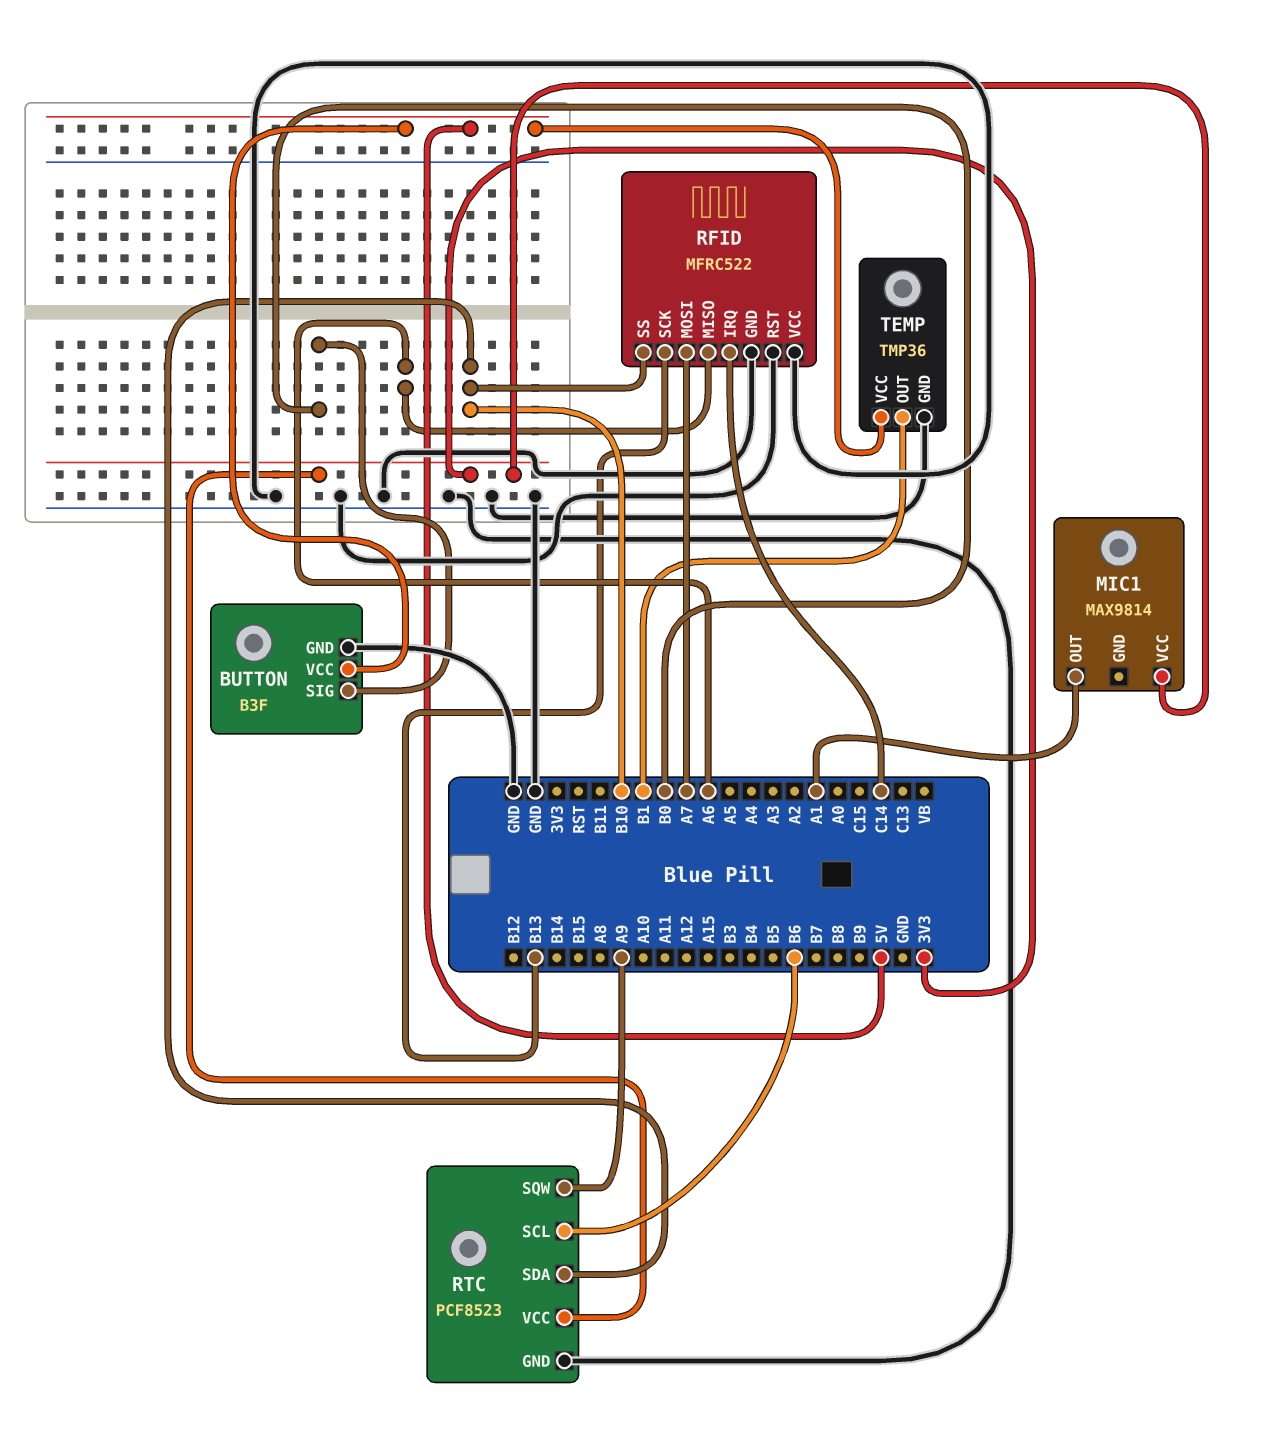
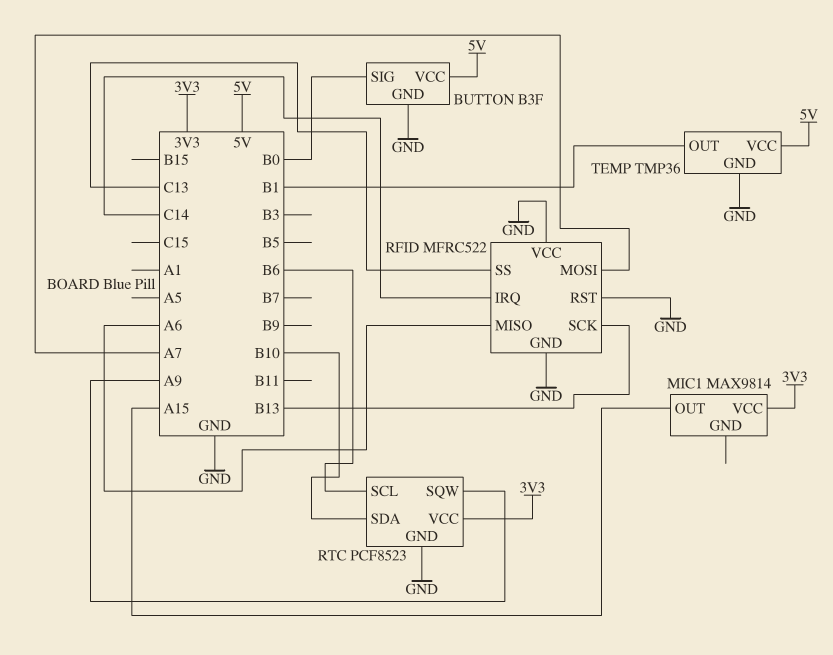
MIC1 pin OUT: A1 -> A15
RFID pin SS: B10 -> C13

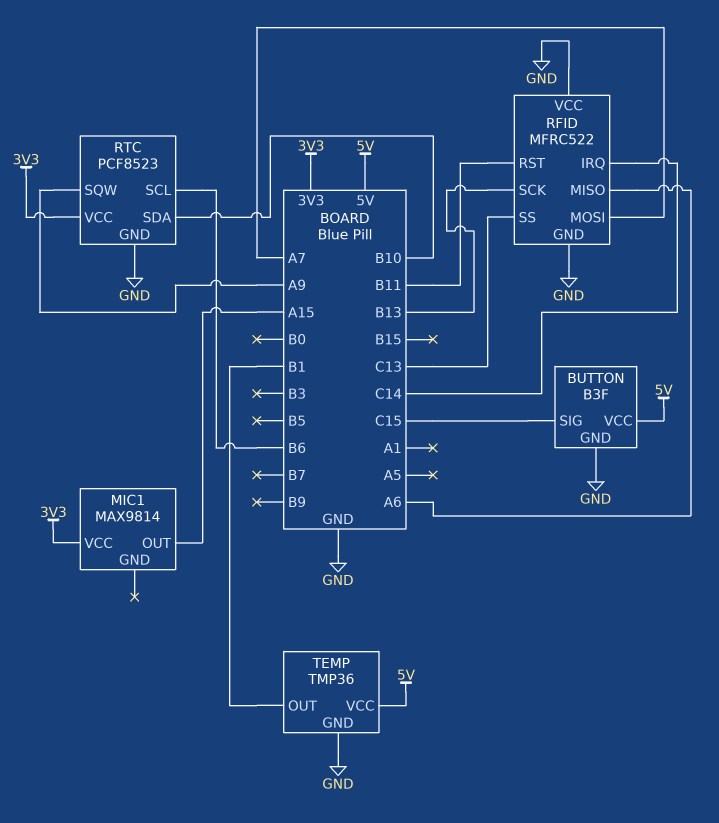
BUTTON pin SIG: B0 -> C15
RFID pin RST: GND -> B11

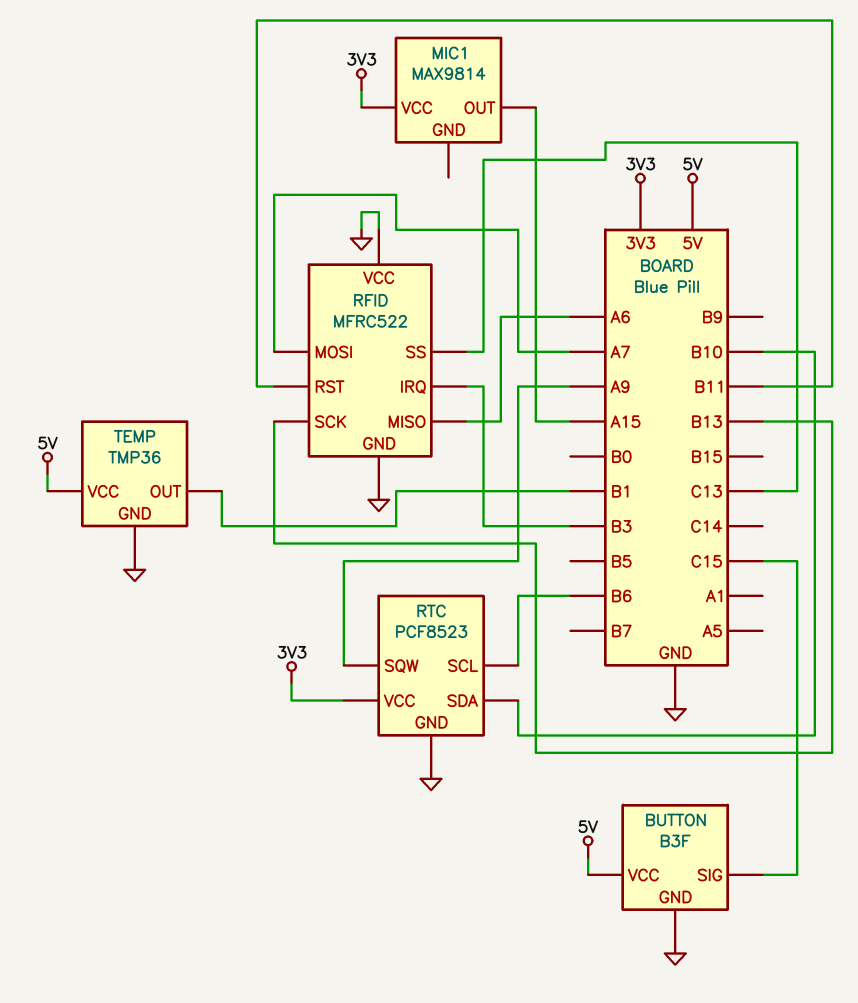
RFID pin IRQ: C14 -> B3

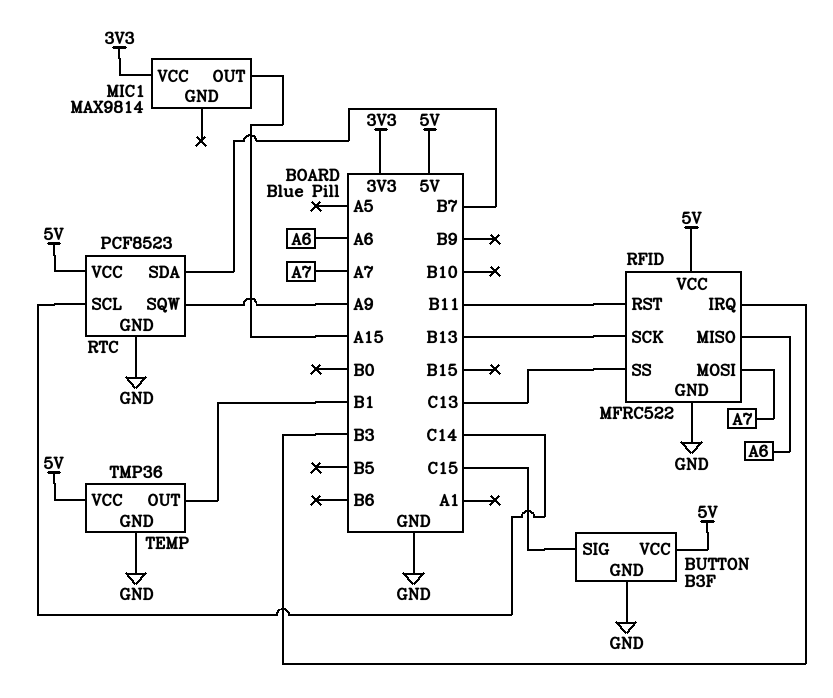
RFID pin VCC: GND -> 5V
RTC pin SCL: B6 -> C14
RTC pin SDA: B10 -> B7
RTC pin VCC: 3V3 -> 5V

